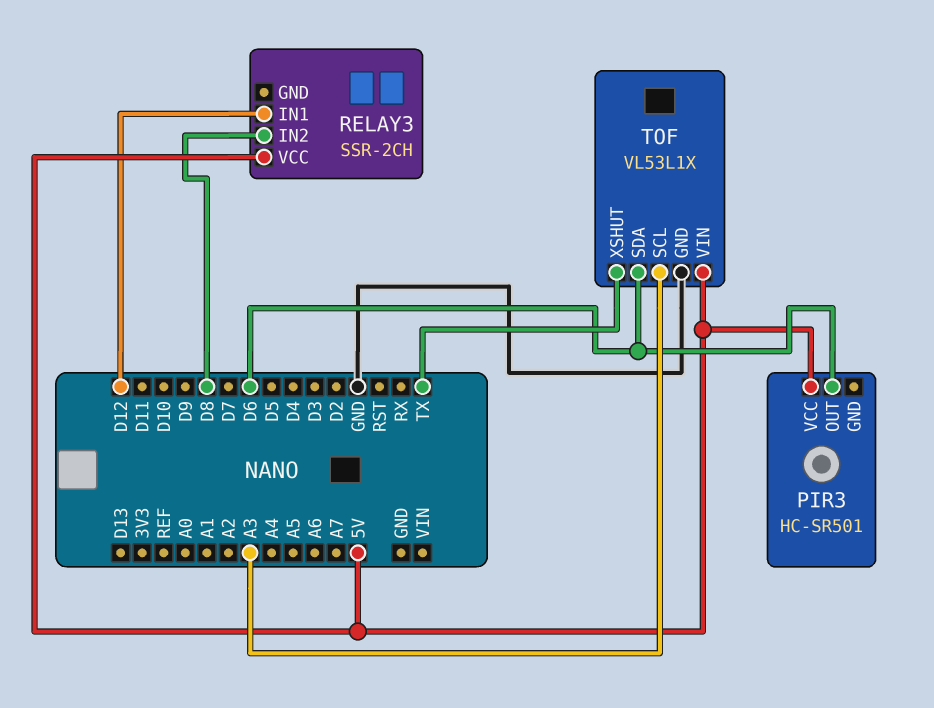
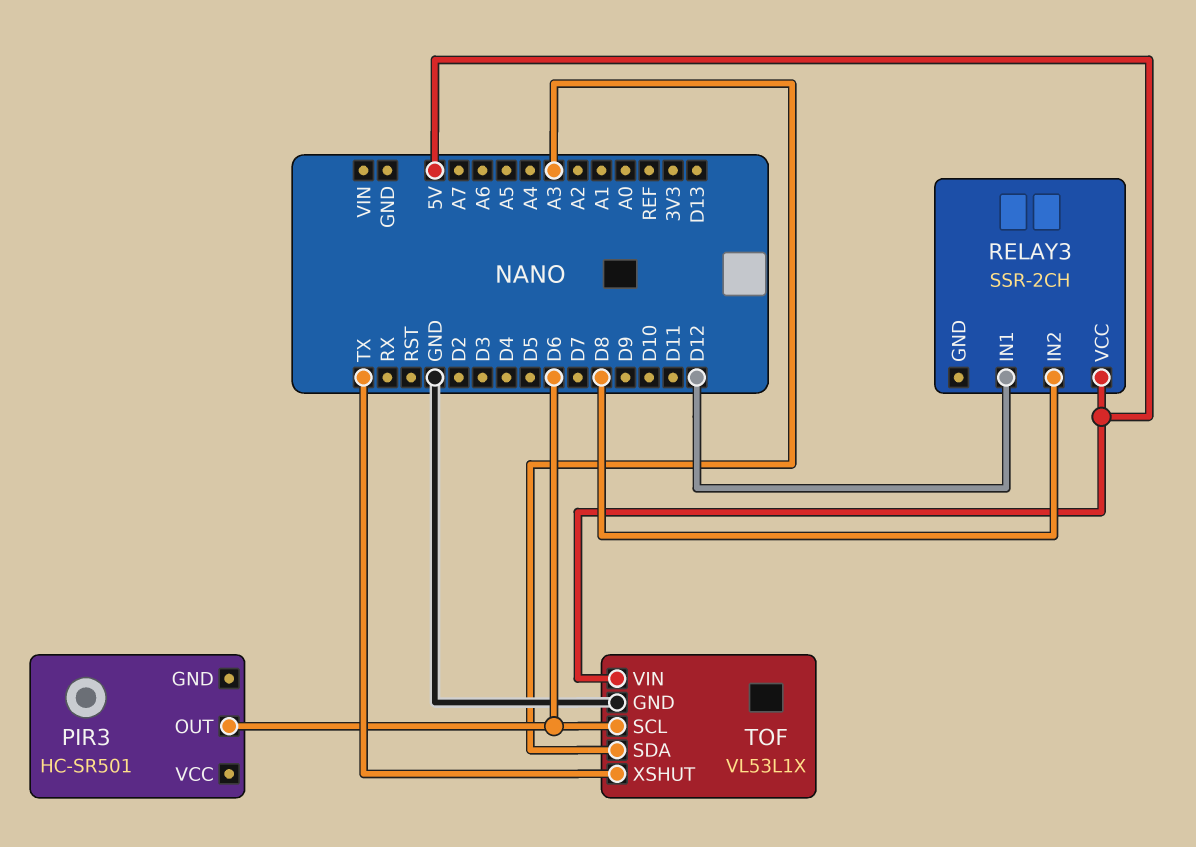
PIR3 pin VCC: 5V -> none
TOF pin SCL: A3 -> D6
TOF pin SDA: D6 -> A3

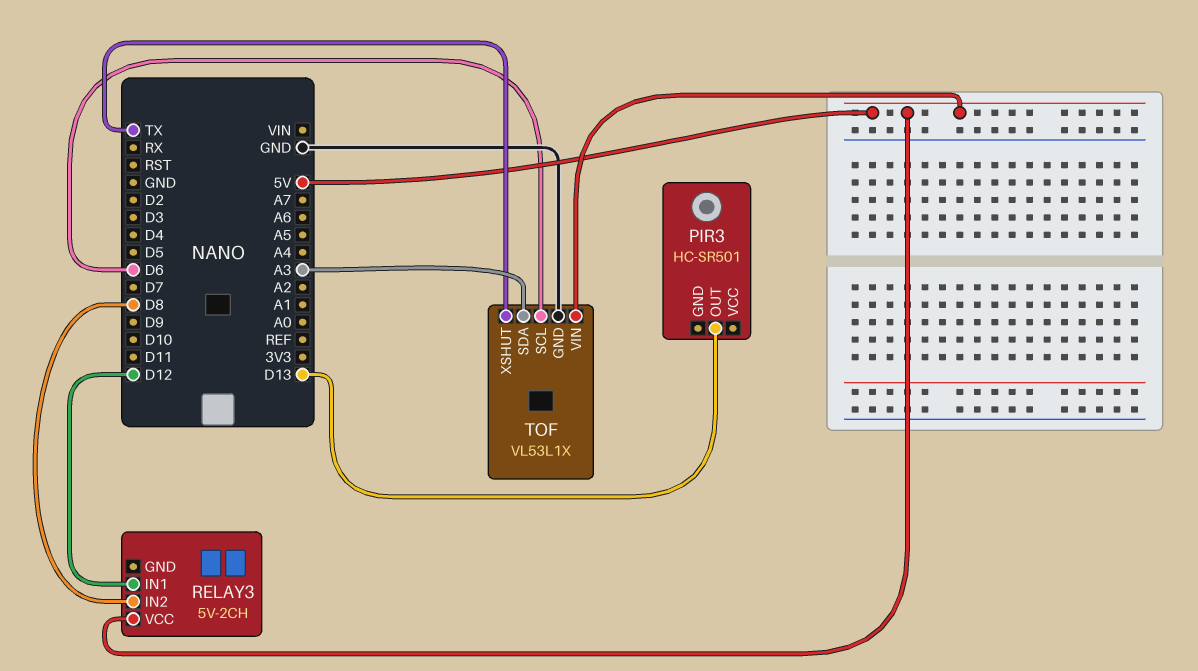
PIR3 pin OUT: D6 -> D13
RELAY3: SSR-2CH -> 5V-2CH

